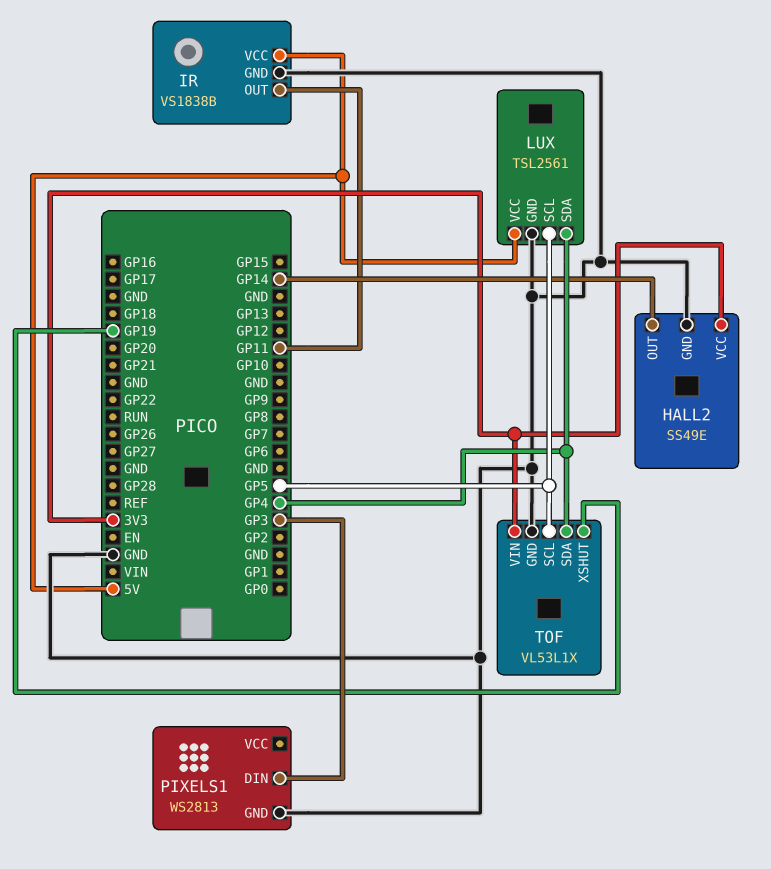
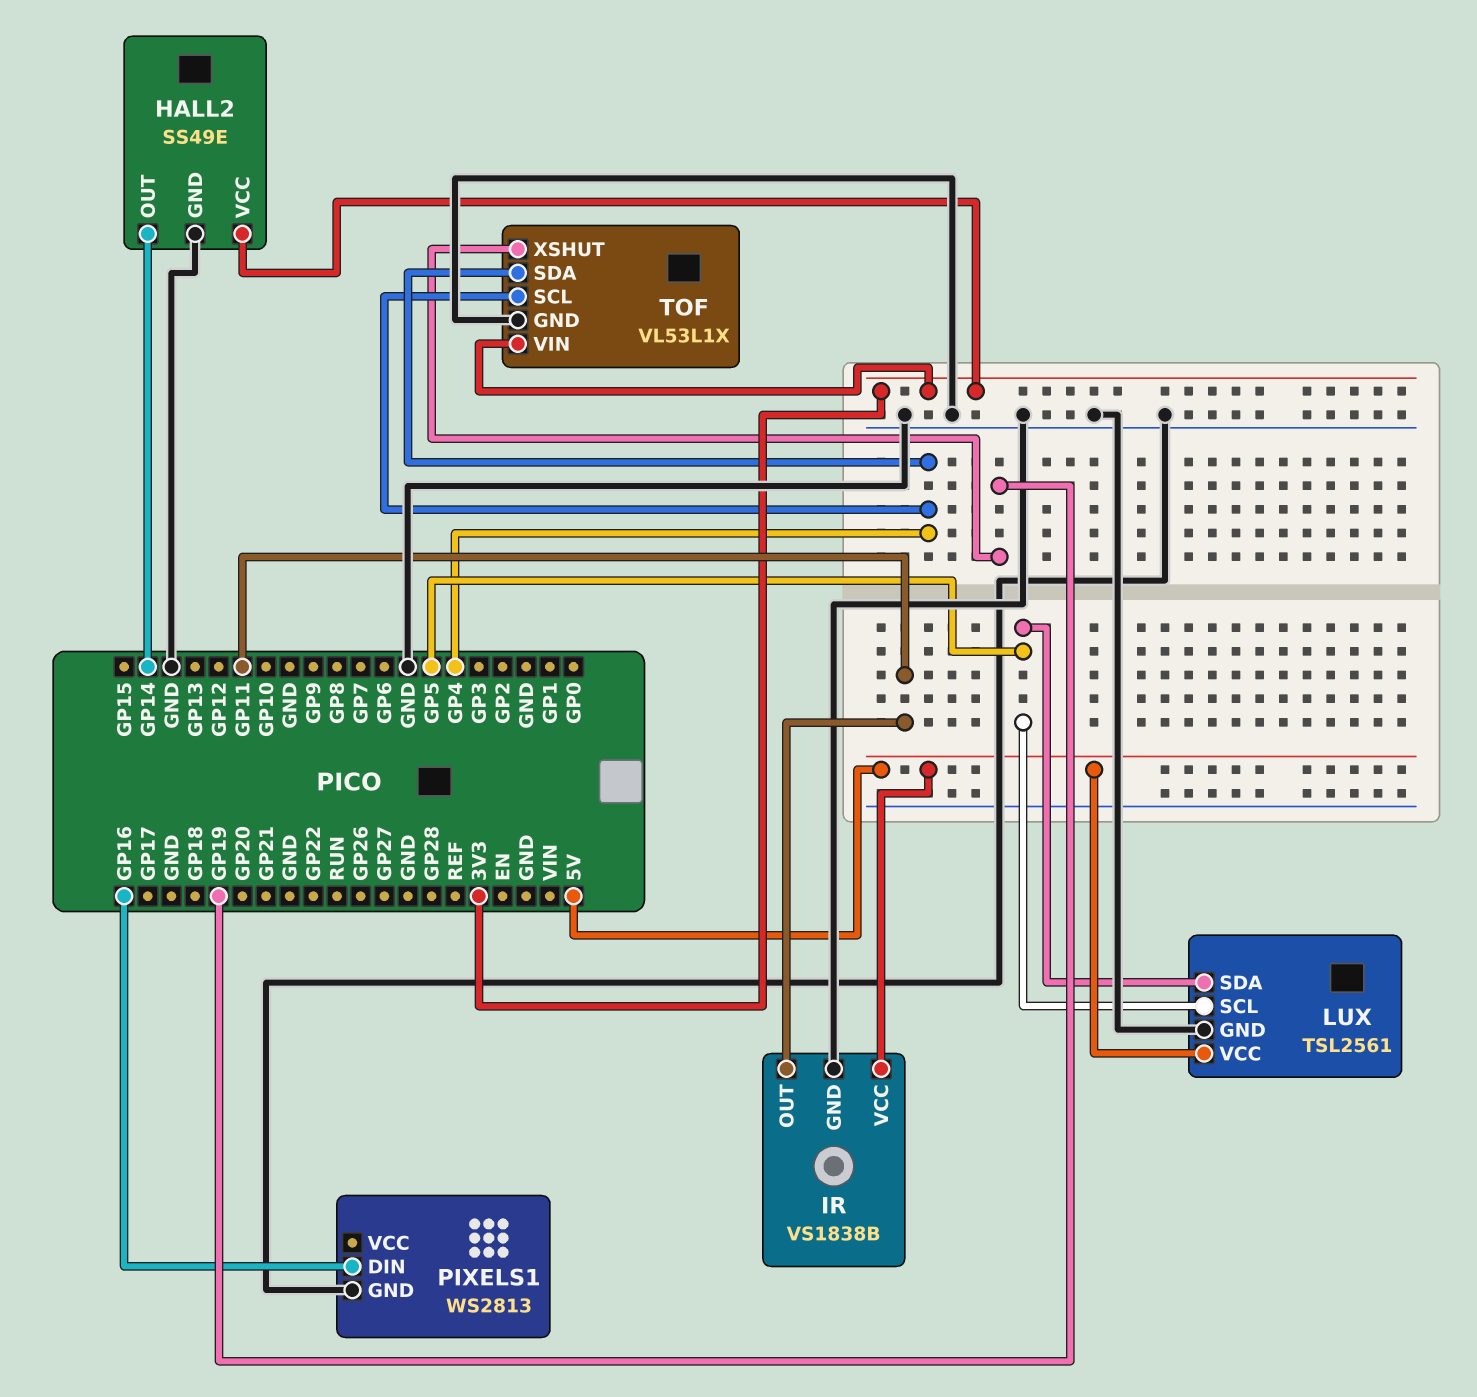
LUX pin SDA: GP4 -> GP5
PIXELS1 pin DIN: GP3 -> GP16
TOF pin SCL: GP5 -> GP4

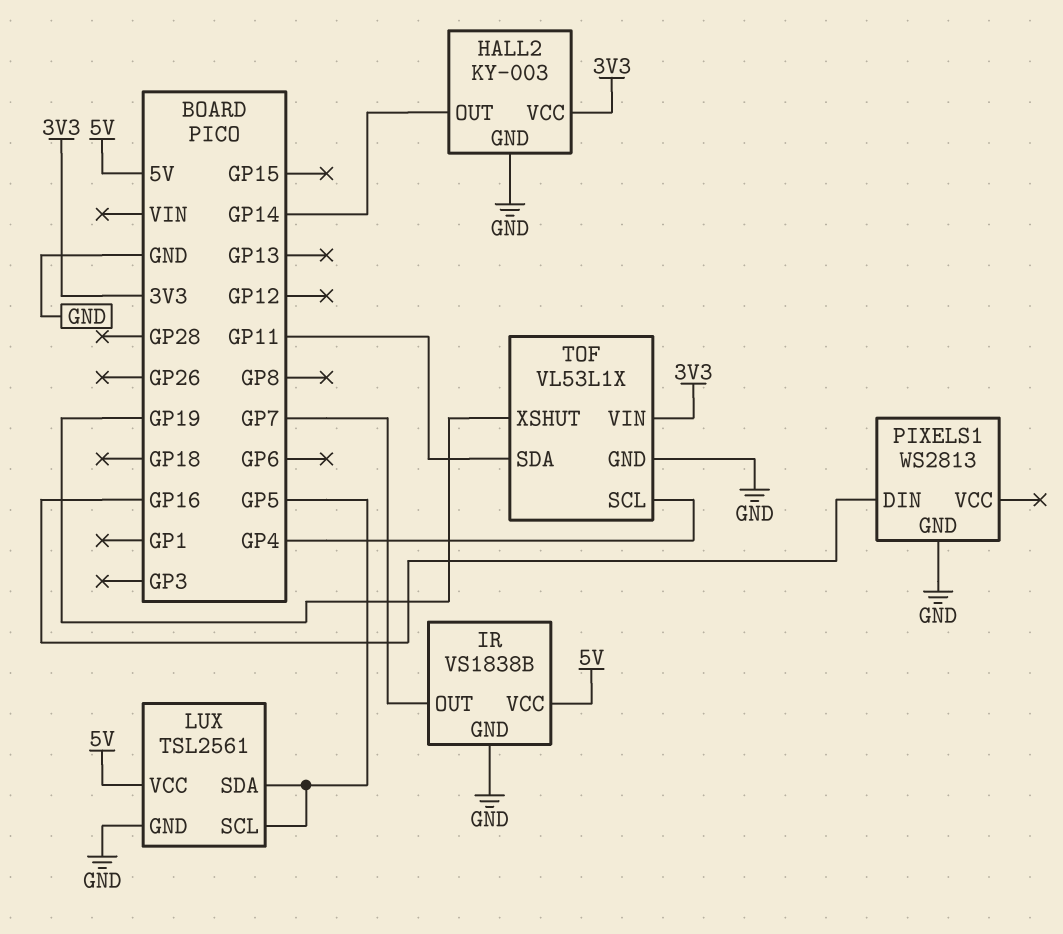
HALL2: SS49E -> KY-003
IR pin OUT: GP11 -> GP7
TOF pin SDA: GP4 -> GP11

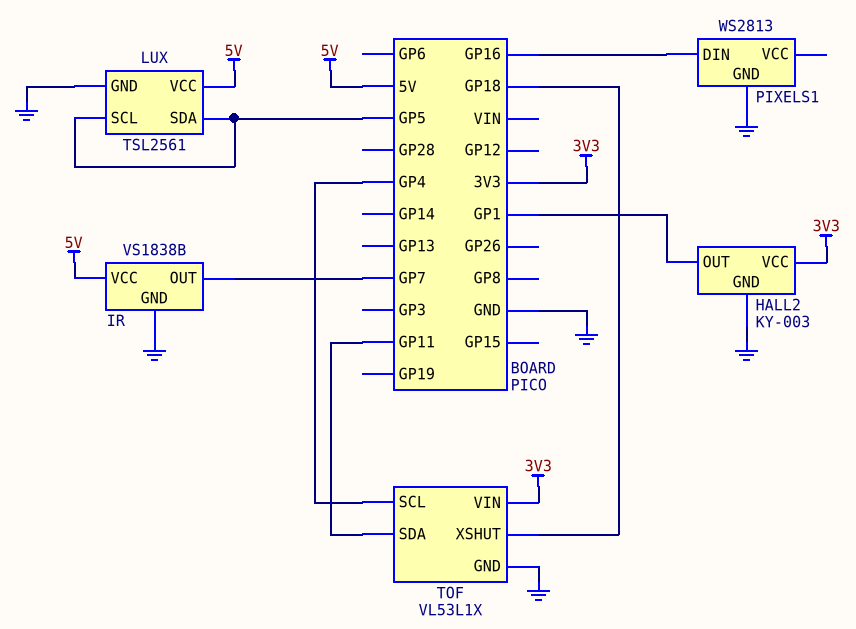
HALL2 pin OUT: GP14 -> GP1
TOF pin XSHUT: GP19 -> GP18

